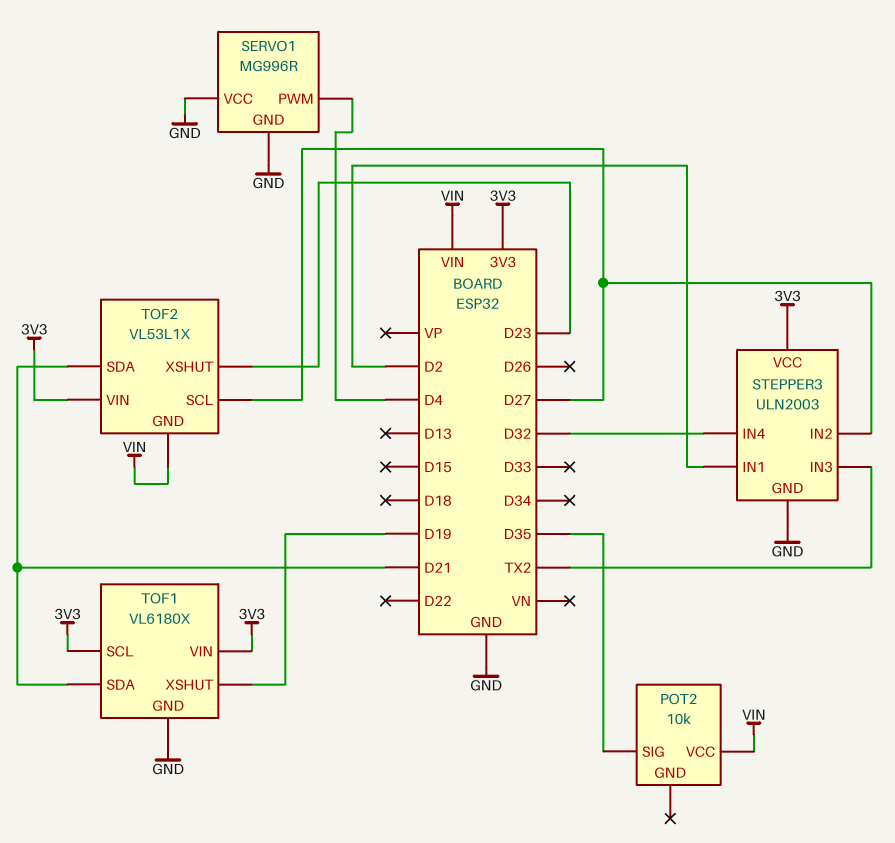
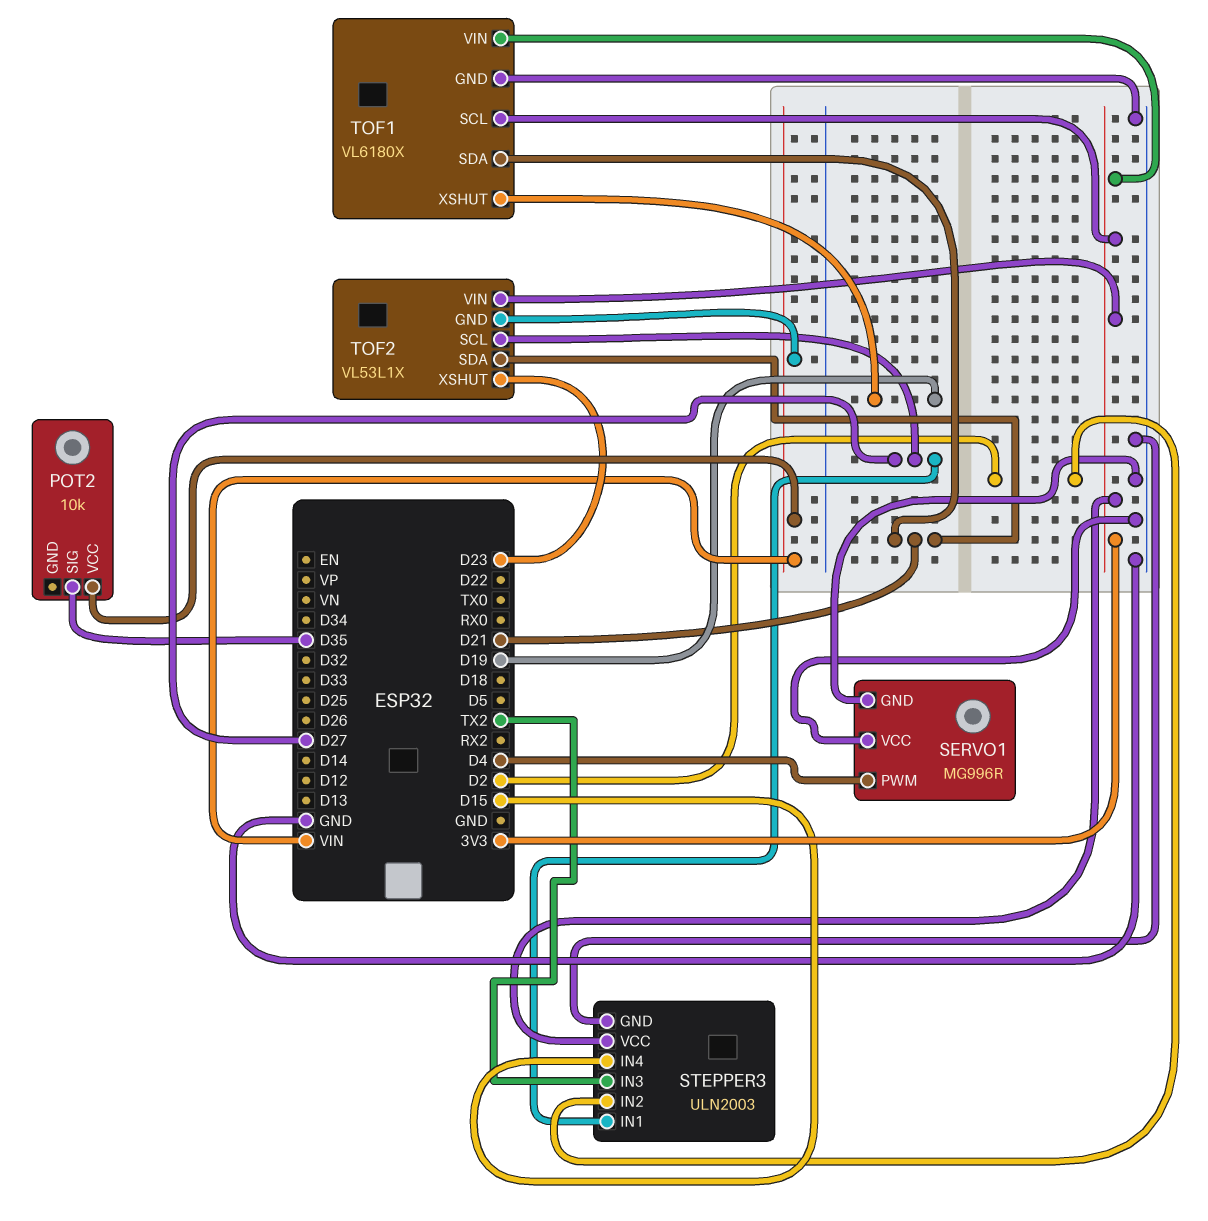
STEPPER3 pin IN1: D2 -> D27
STEPPER3 pin IN2: D27 -> D2
STEPPER3 pin IN4: D32 -> D15

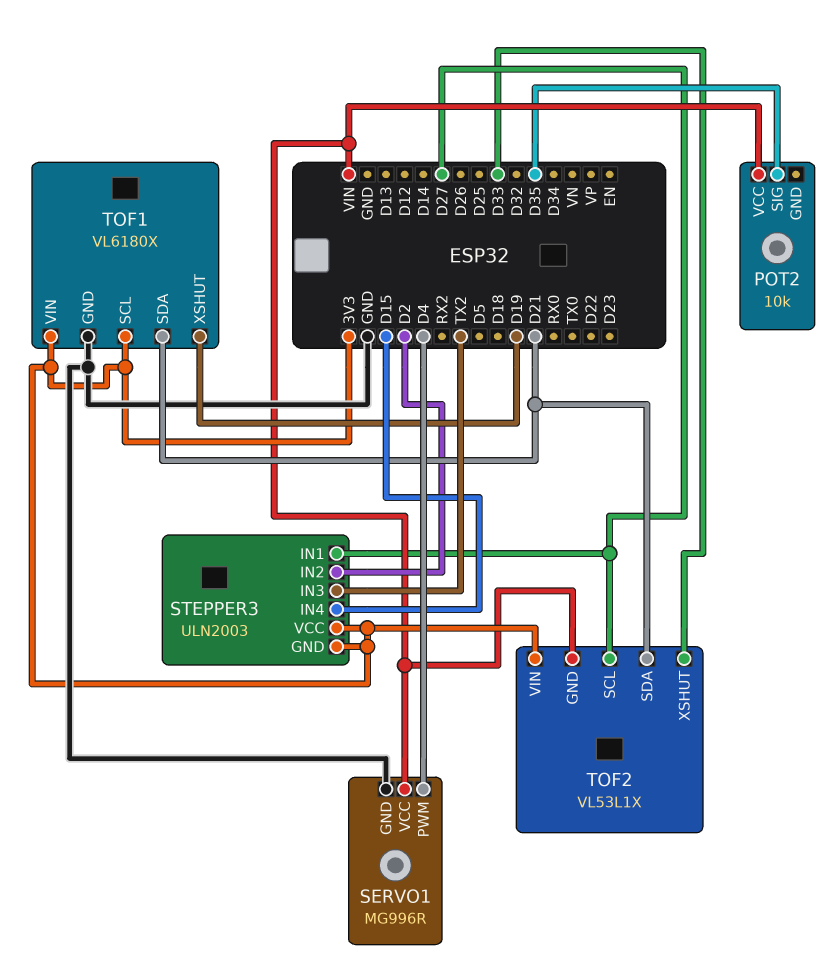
SERVO1 pin VCC: GND -> VIN
STEPPER3 pin GND: GND -> 3V3
TOF2 pin XSHUT: D23 -> D33

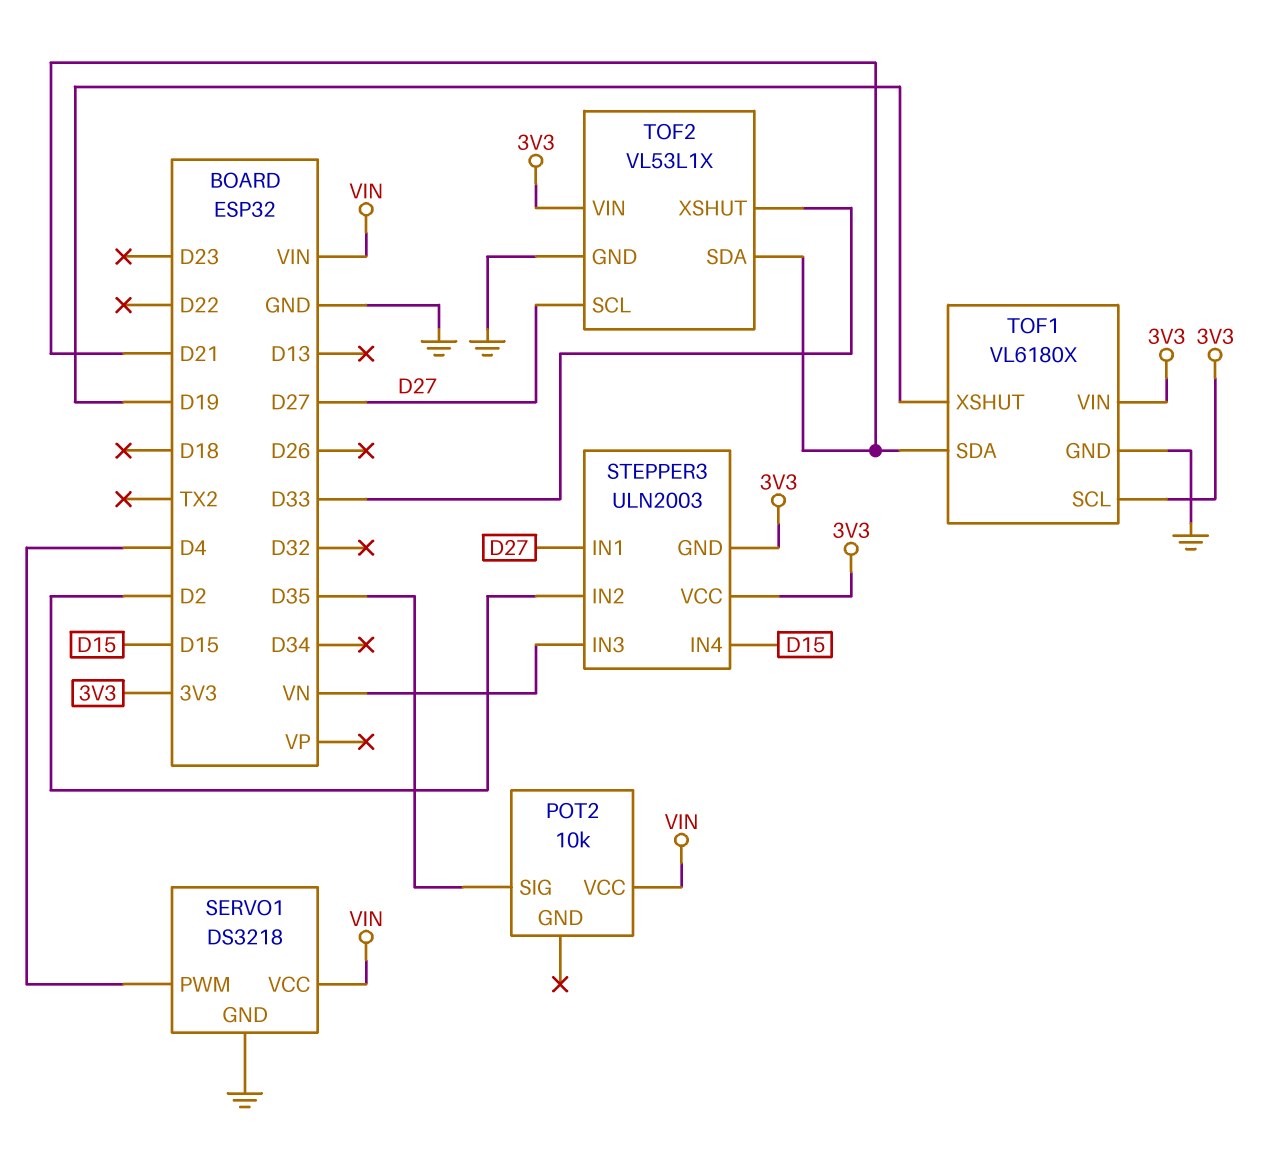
SERVO1: MG996R -> DS3218
STEPPER3 pin IN3: TX2 -> VN
TOF2 pin GND: VIN -> GND

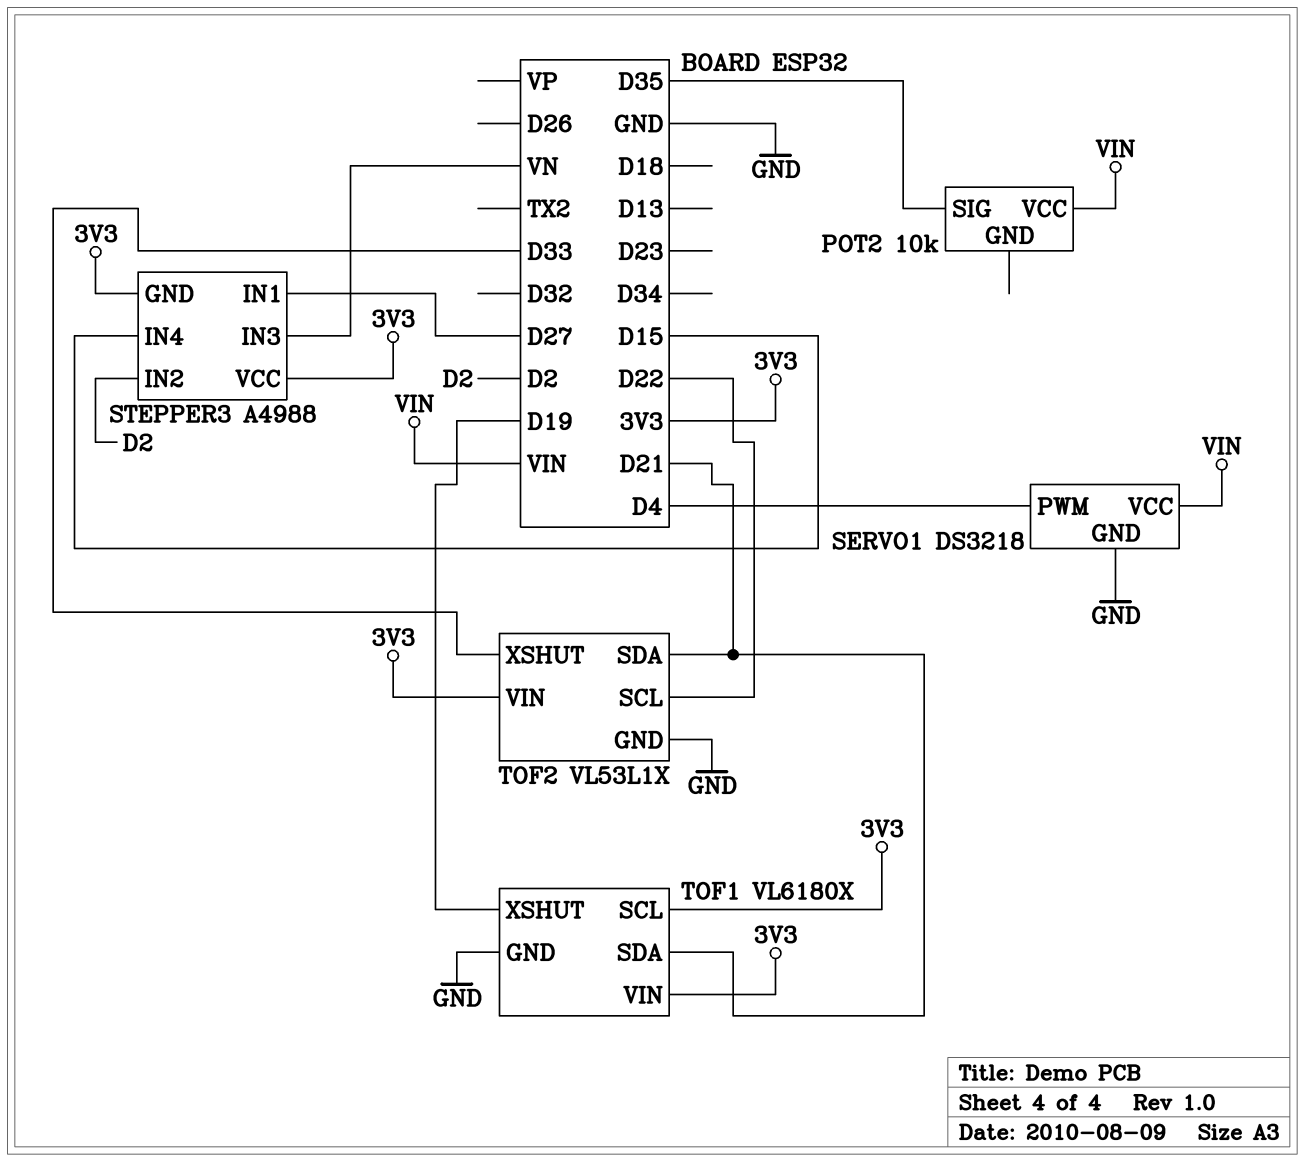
STEPPER3: ULN2003 -> A4988
TOF2 pin SCL: D27 -> D22

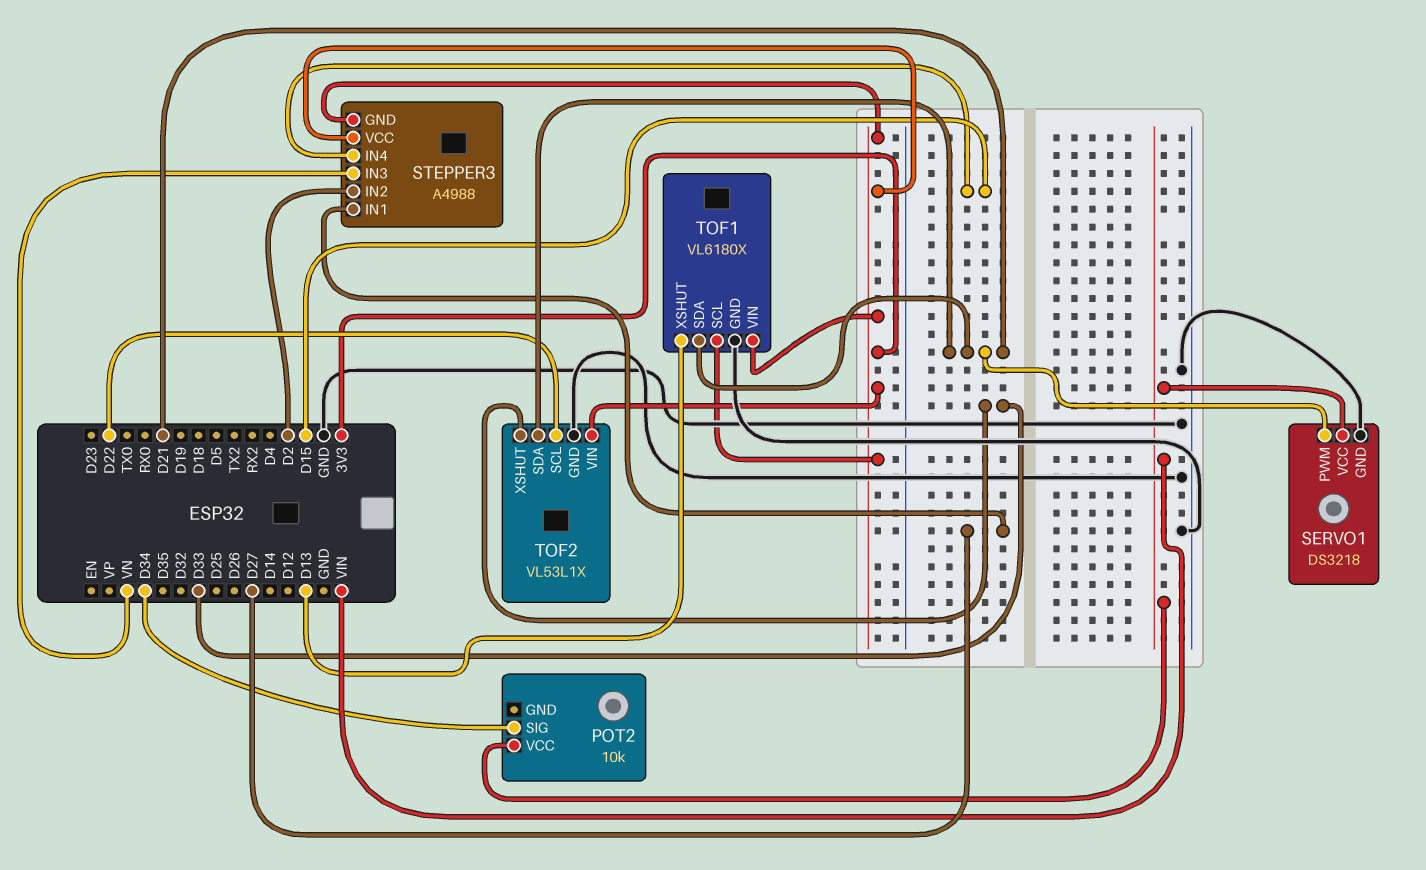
POT2 pin SIG: D35 -> D34
SERVO1 pin PWM: D4 -> D21
TOF1 pin XSHUT: D19 -> D13

